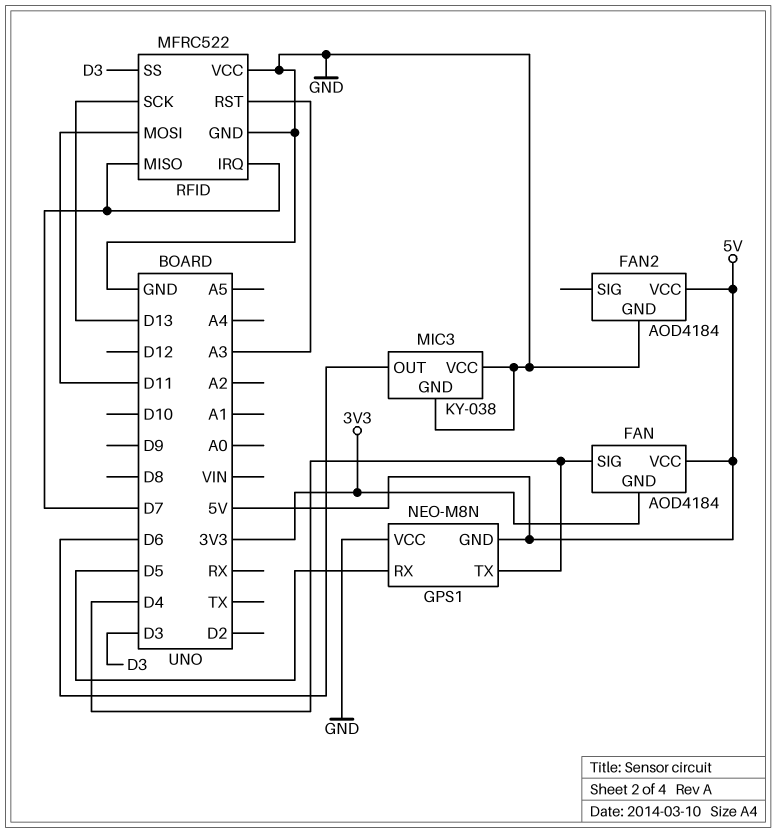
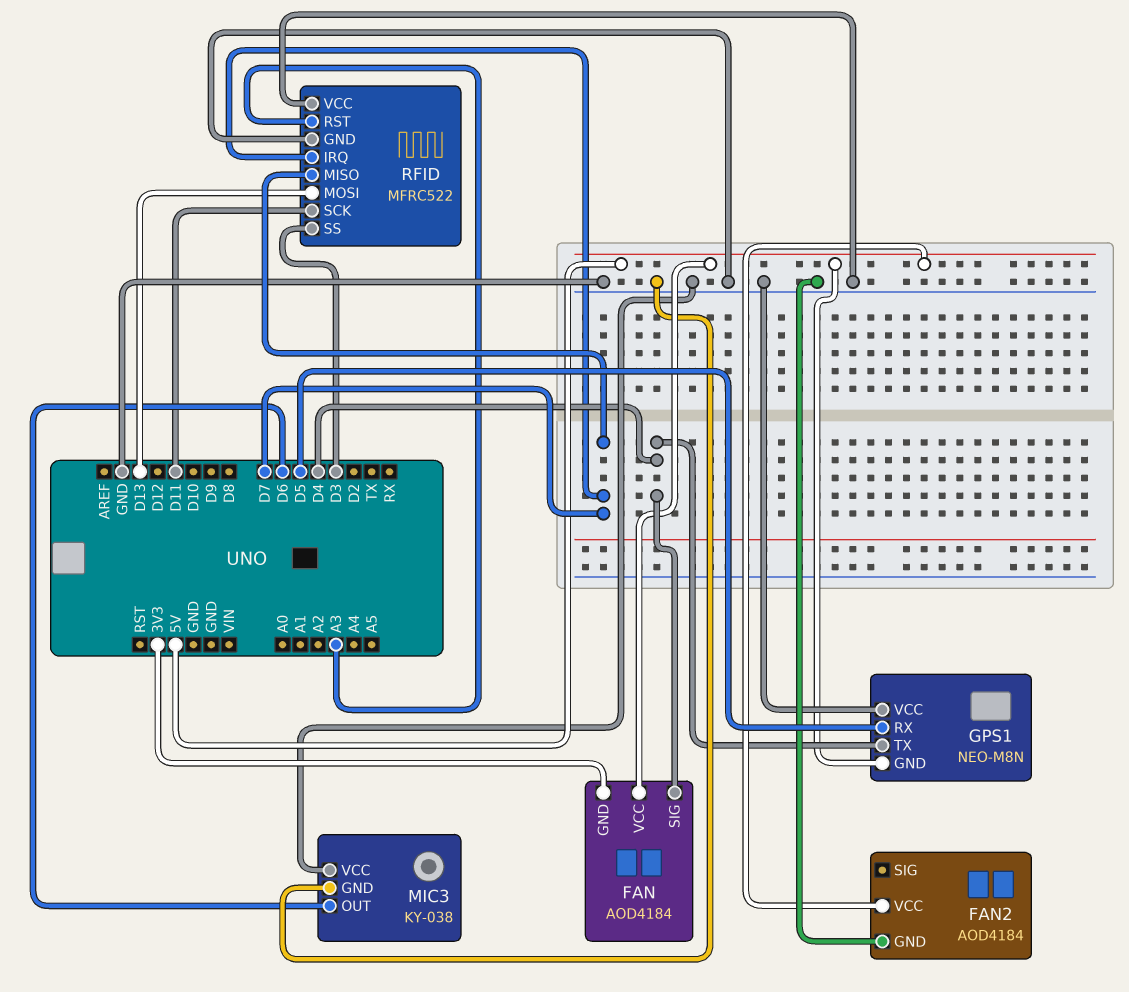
RFID pin MOSI: D11 -> D13
RFID pin SCK: D13 -> D11

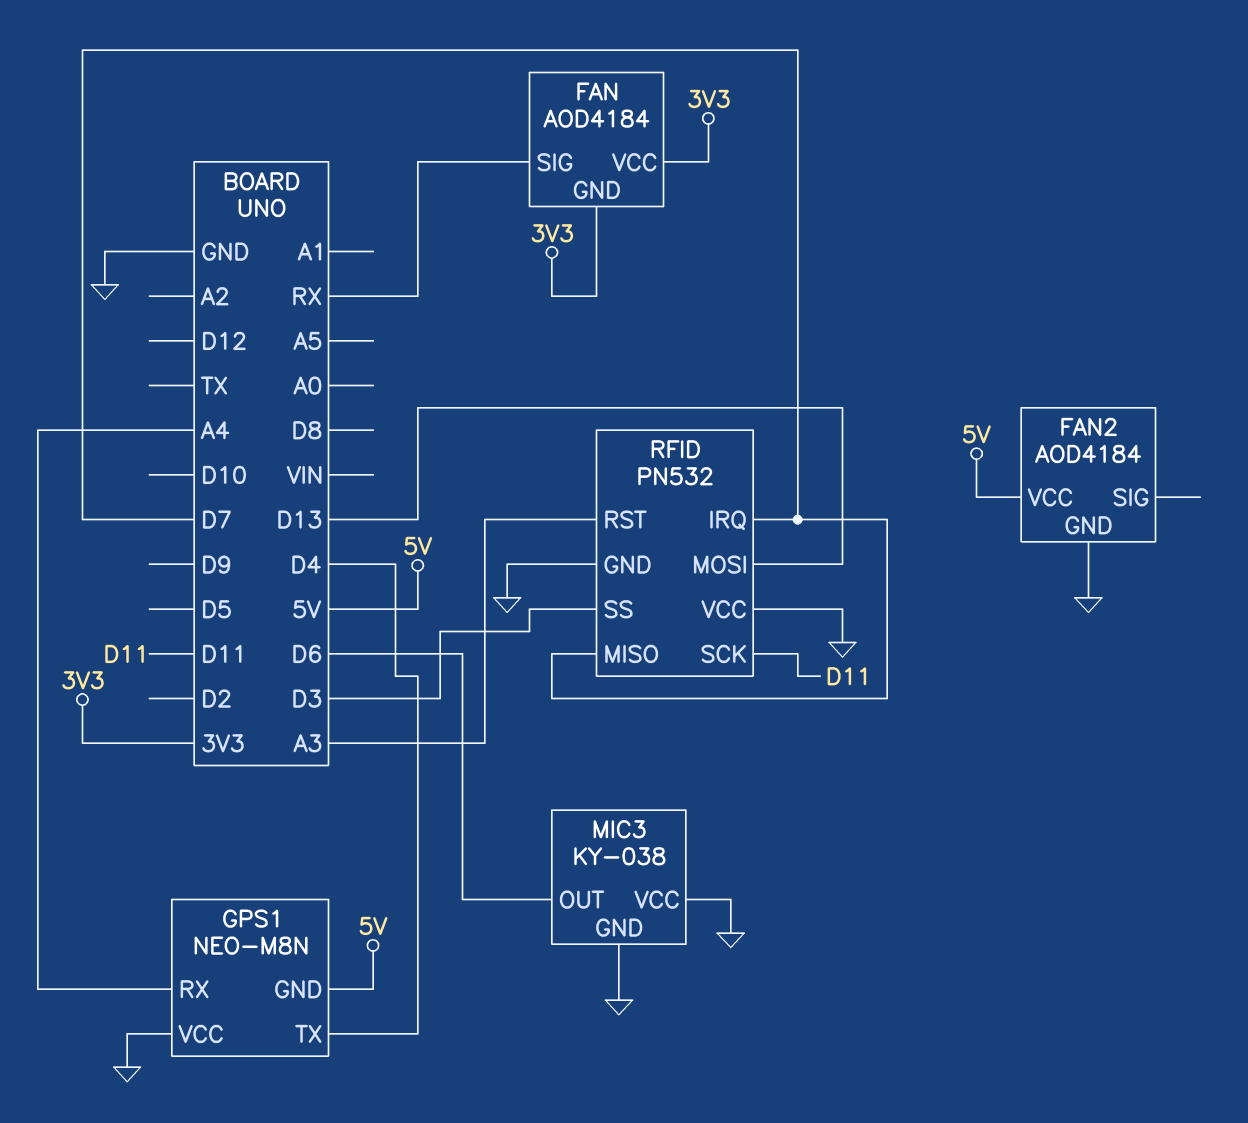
FAN pin SIG: D4 -> RX
FAN pin VCC: 5V -> 3V3
GPS1 pin RX: D5 -> A4
RFID: MFRC522 -> PN532

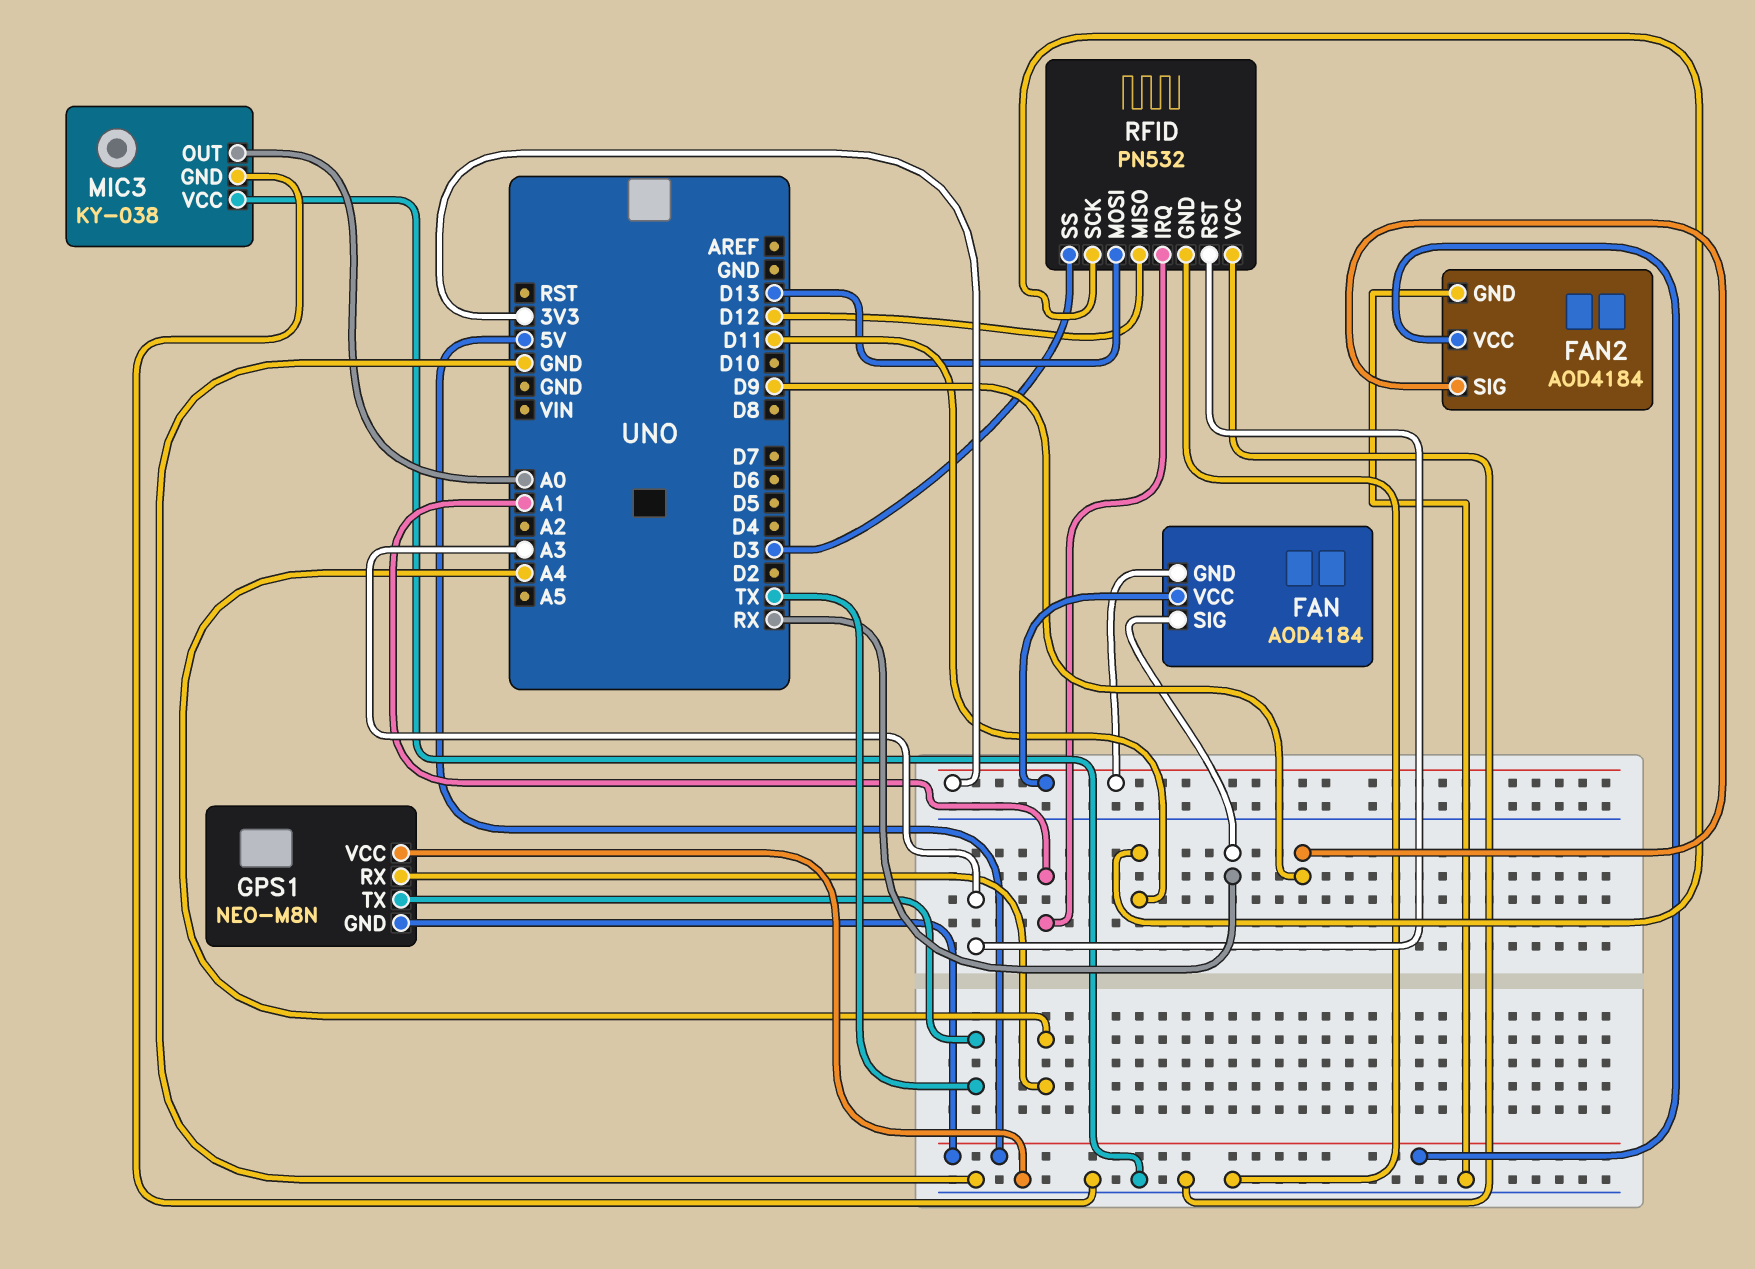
FAN2 pin SIG: none -> D9
GPS1 pin TX: D4 -> TX
MIC3 pin OUT: D6 -> A0
RFID pin IRQ: D7 -> A1
RFID pin MISO: D7 -> D12

